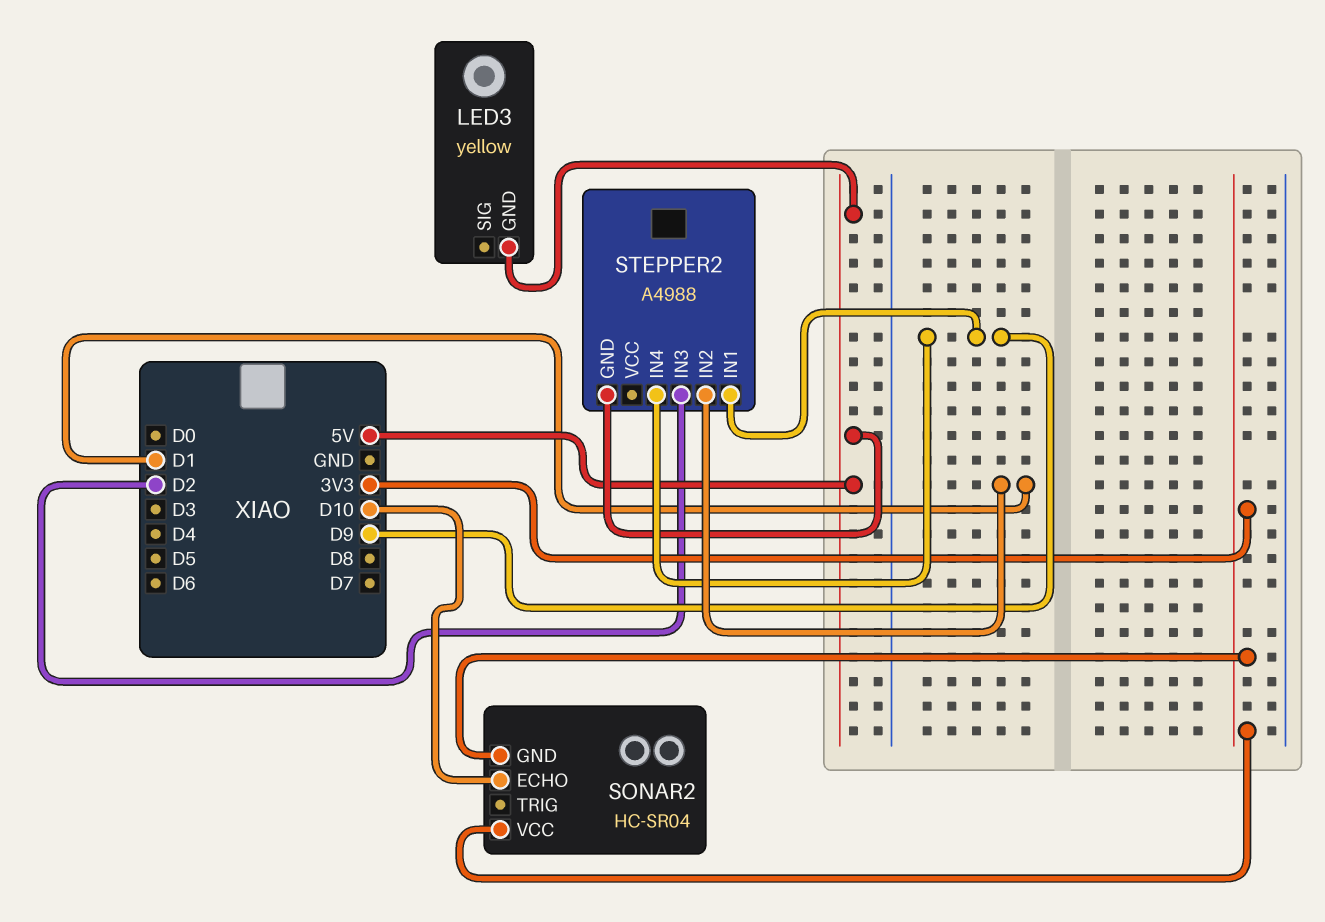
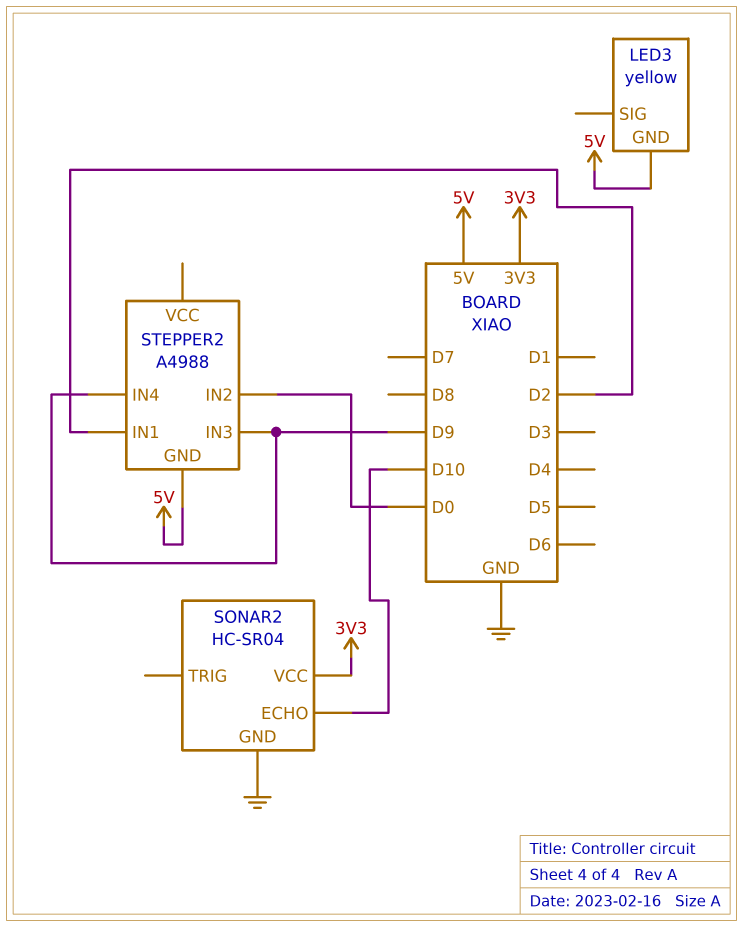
SONAR2 pin GND: 3V3 -> GND
STEPPER2 pin IN1: D9 -> D2
STEPPER2 pin IN2: D1 -> D0
STEPPER2 pin IN3: D2 -> D9

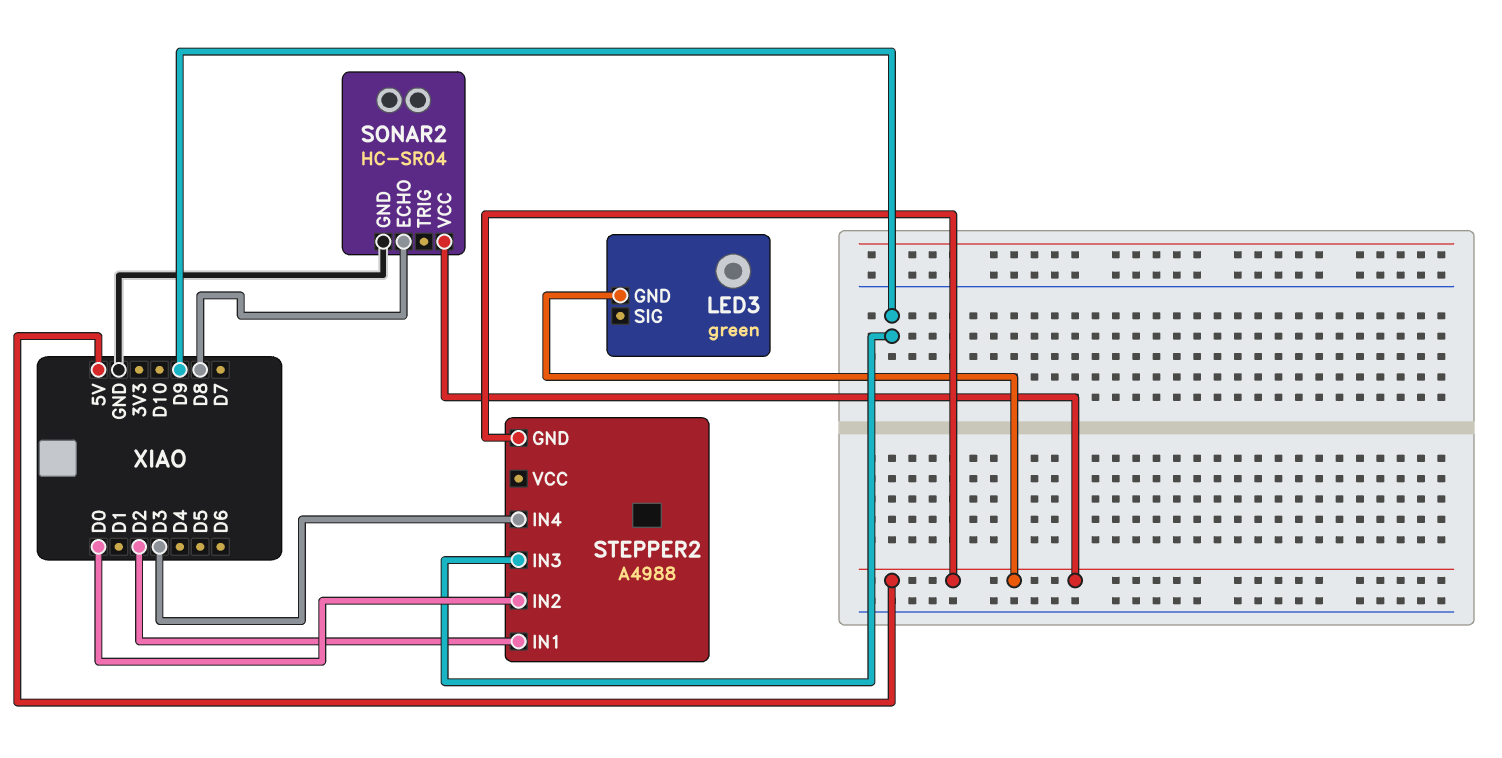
LED3: yellow -> green
SONAR2 pin ECHO: D10 -> D8
SONAR2 pin VCC: 3V3 -> 5V
STEPPER2 pin IN4: D9 -> D3

